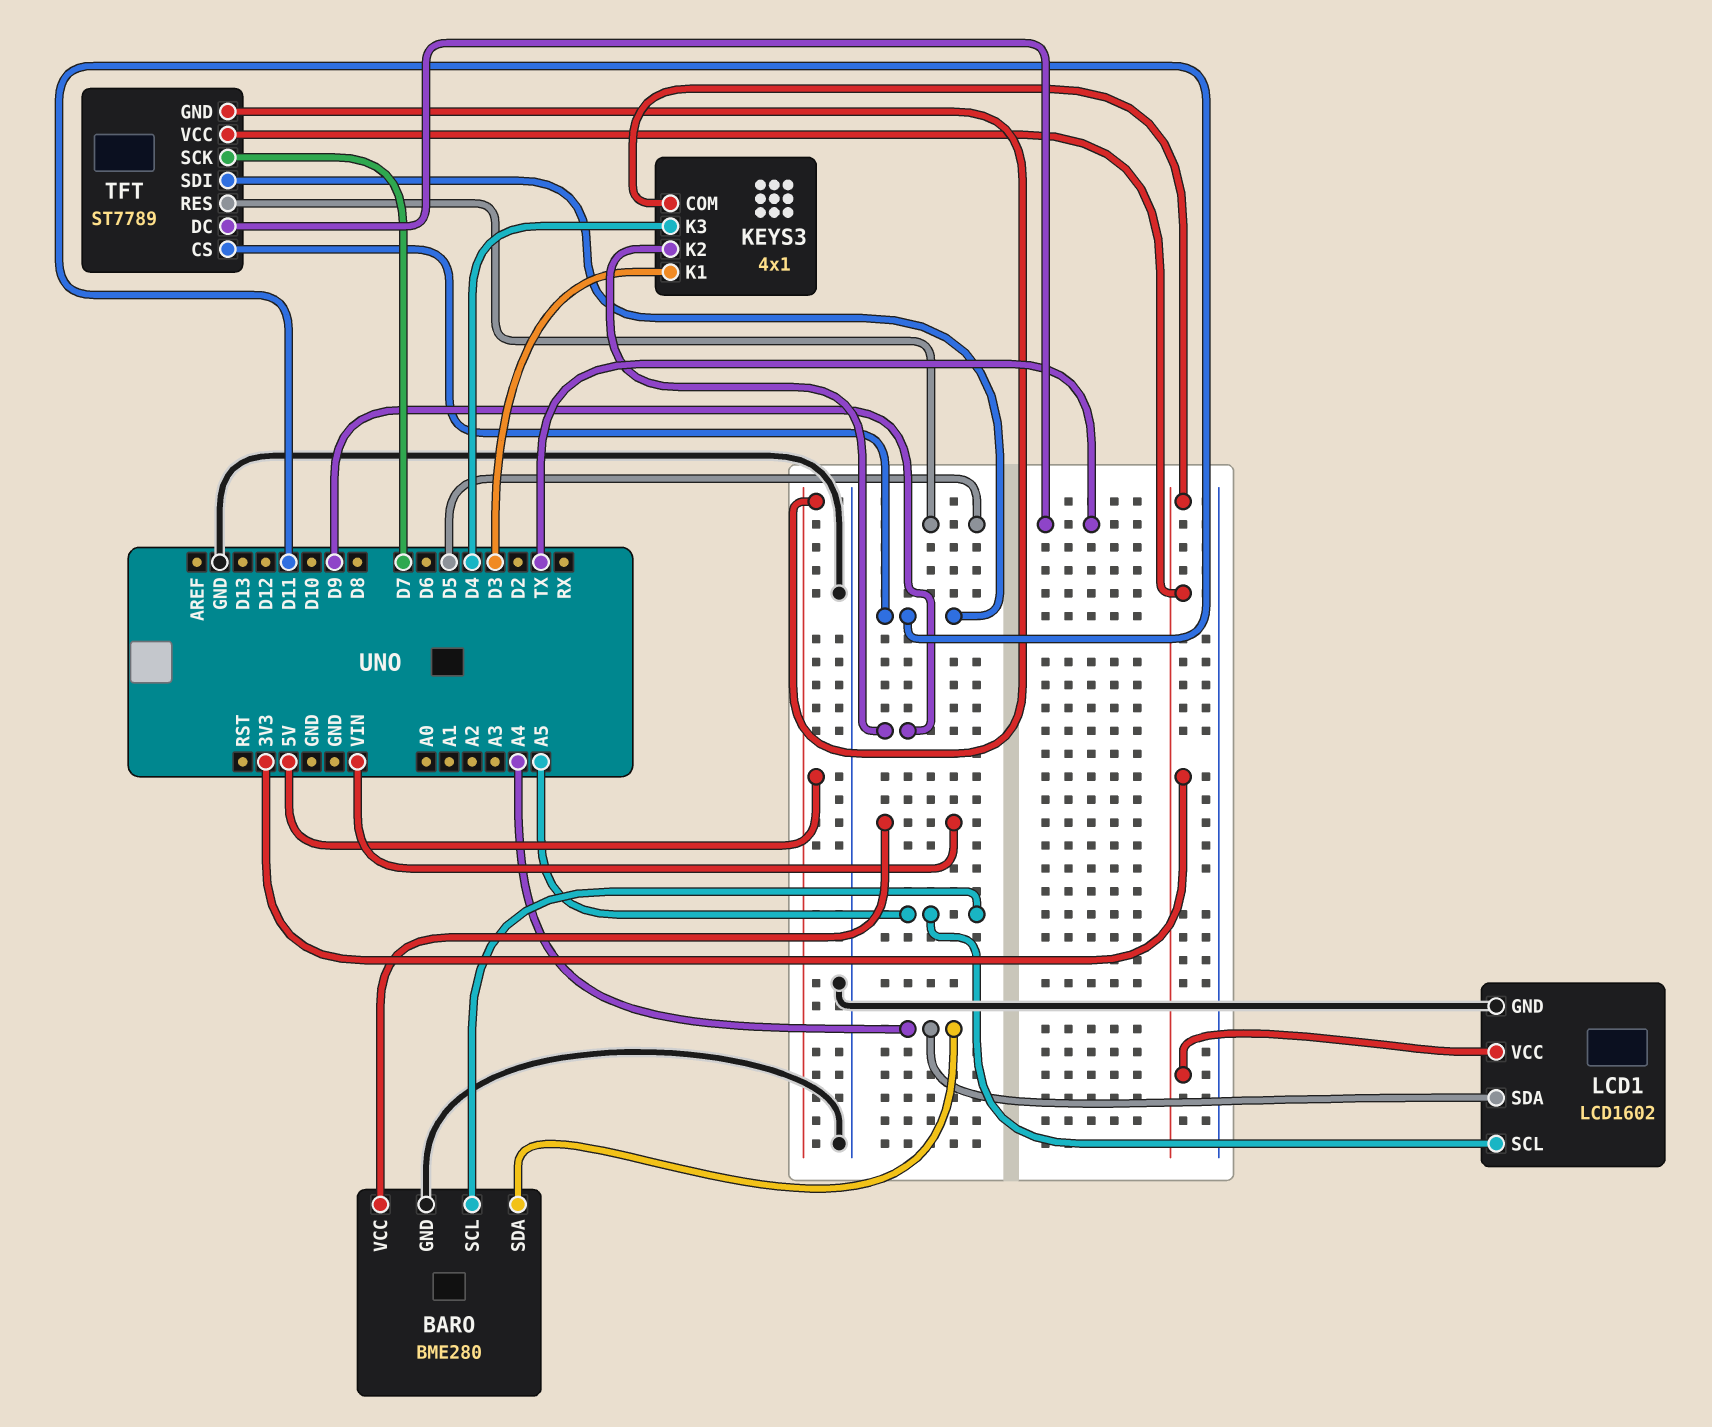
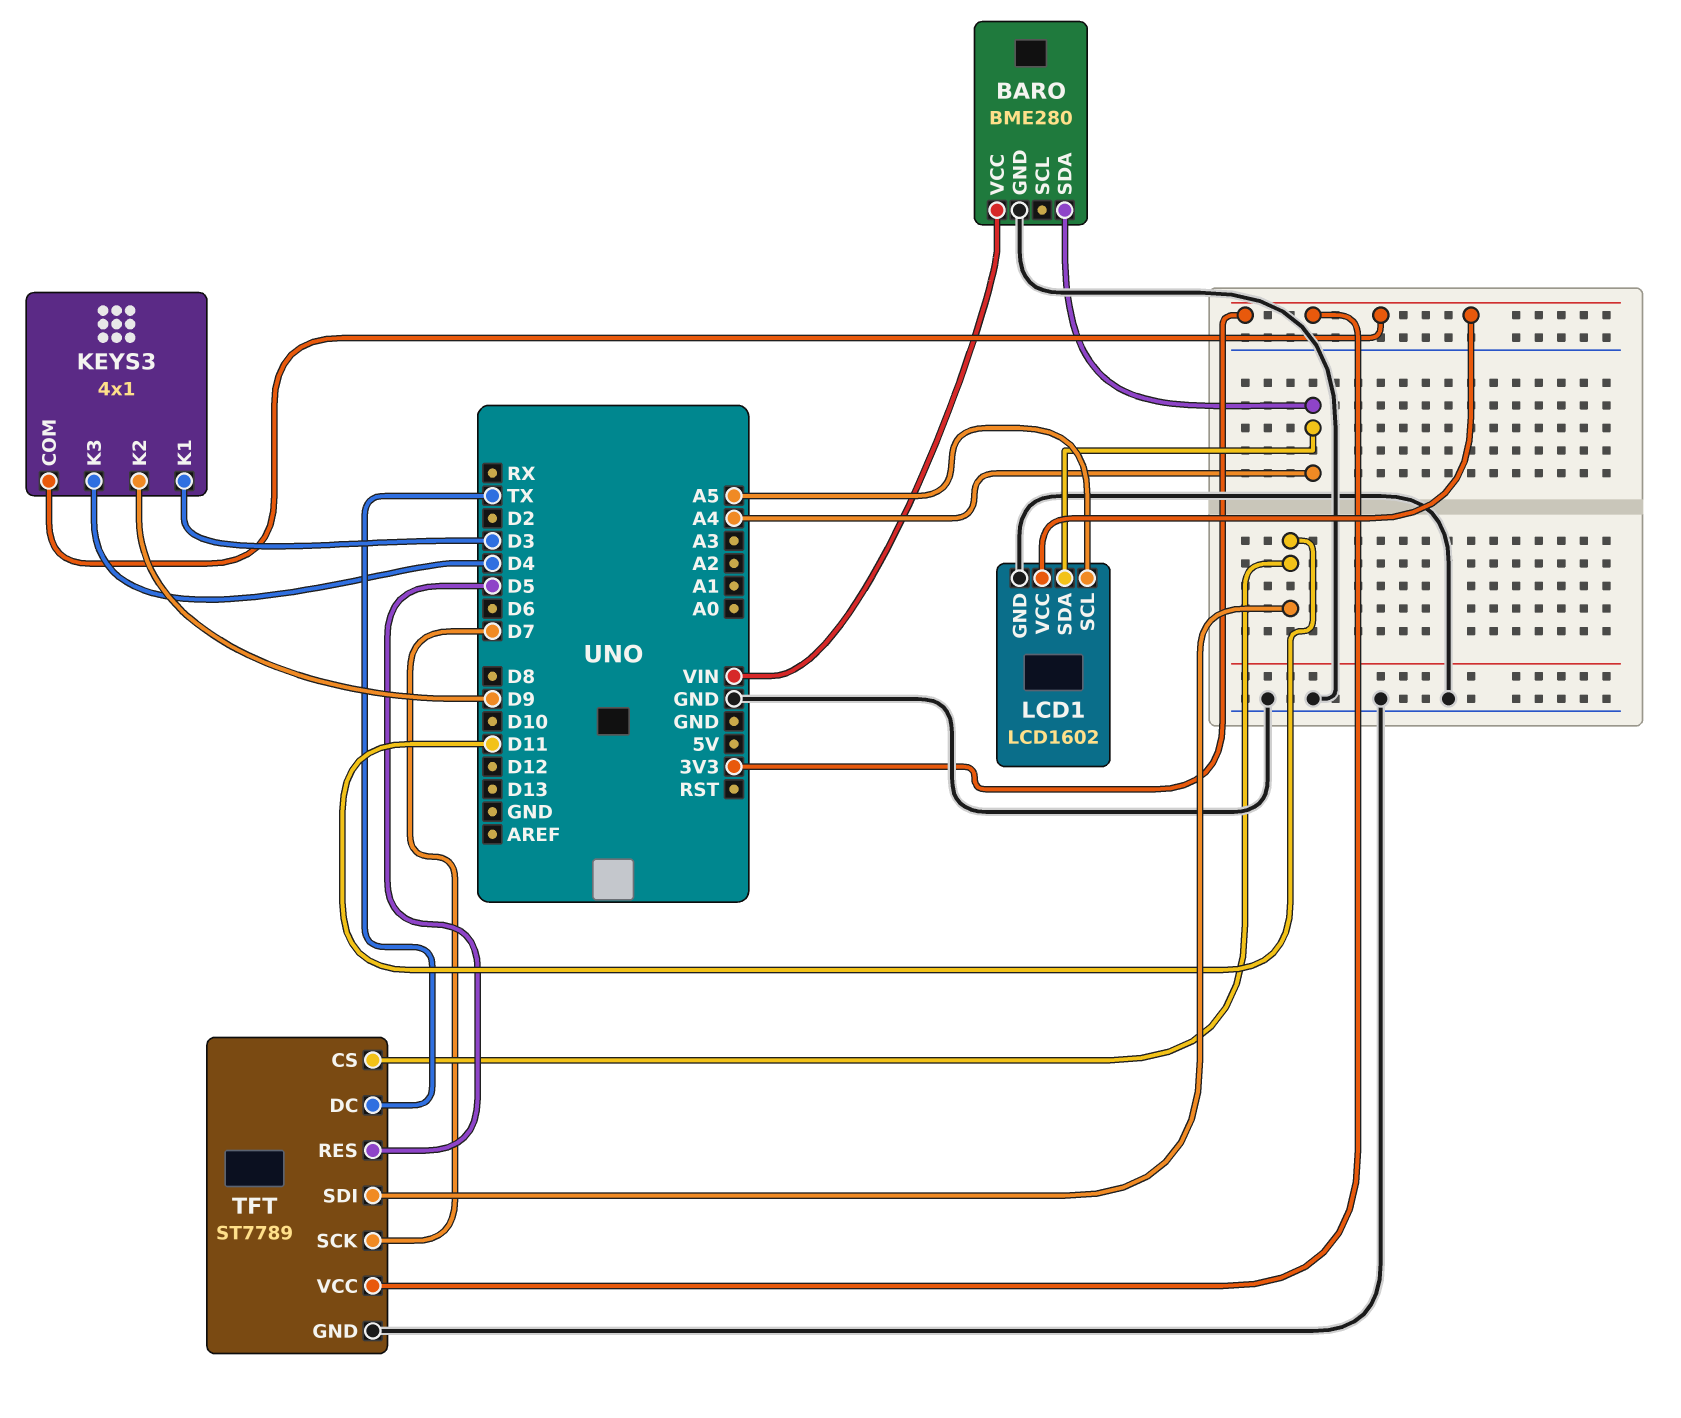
BARO pin SCL: A5 -> none
TFT pin GND: 5V -> GND

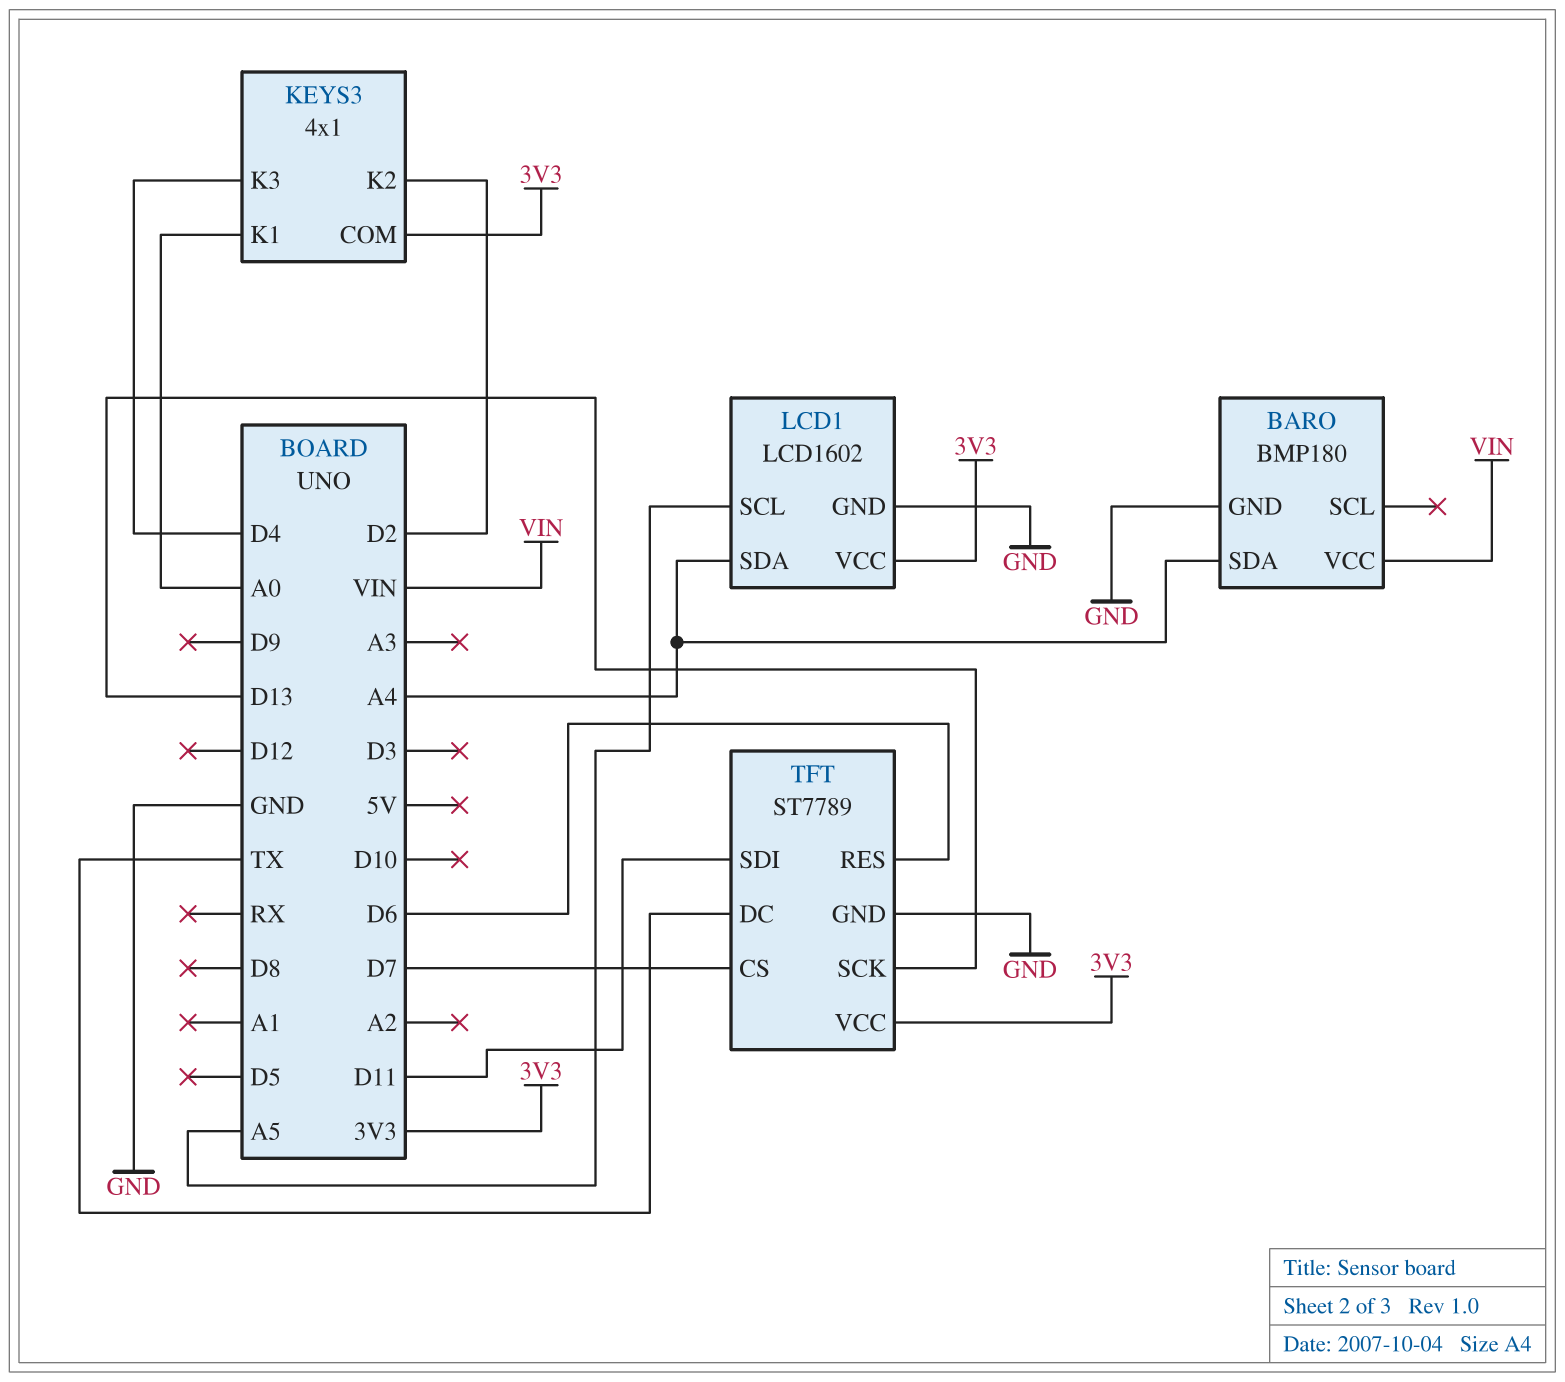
BARO: BME280 -> BMP180
KEYS3 pin K1: D3 -> A0
KEYS3 pin K2: D9 -> D2
TFT pin CS: D11 -> D7
TFT pin RES: D5 -> D6
TFT pin SCK: D7 -> D13

